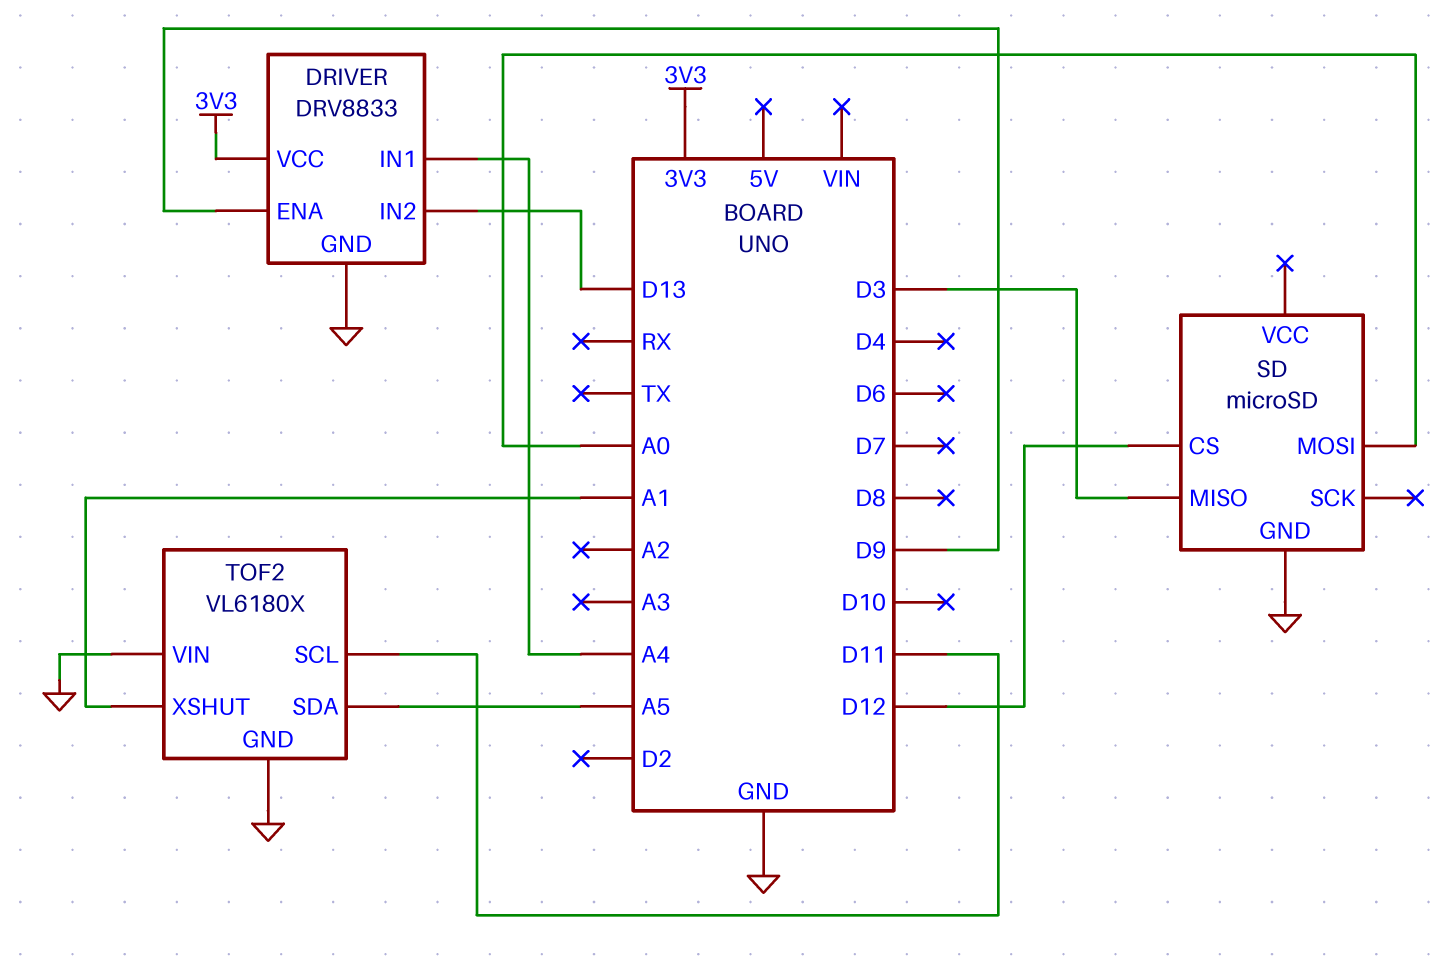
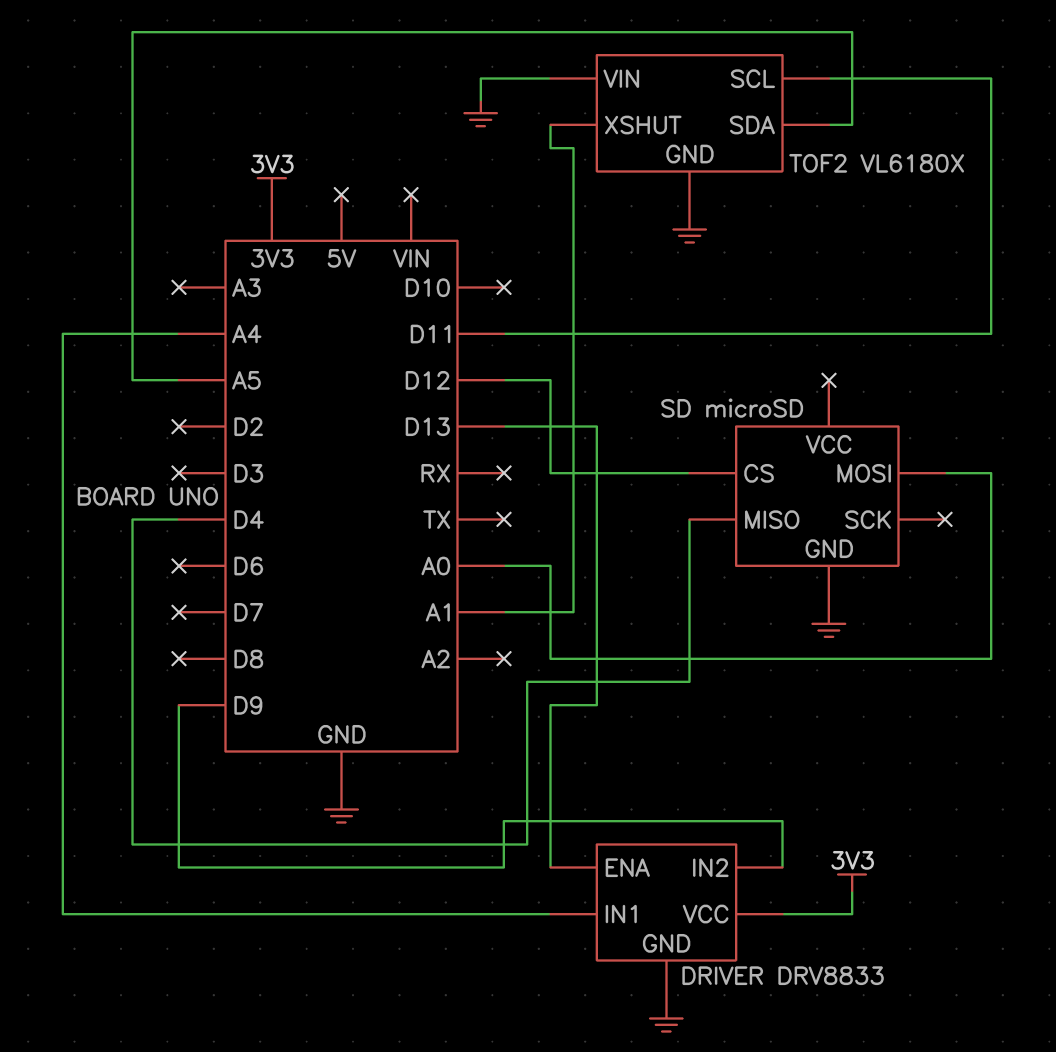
DRIVER pin ENA: D9 -> D13
DRIVER pin IN2: D13 -> D9
SD pin MISO: D3 -> D4

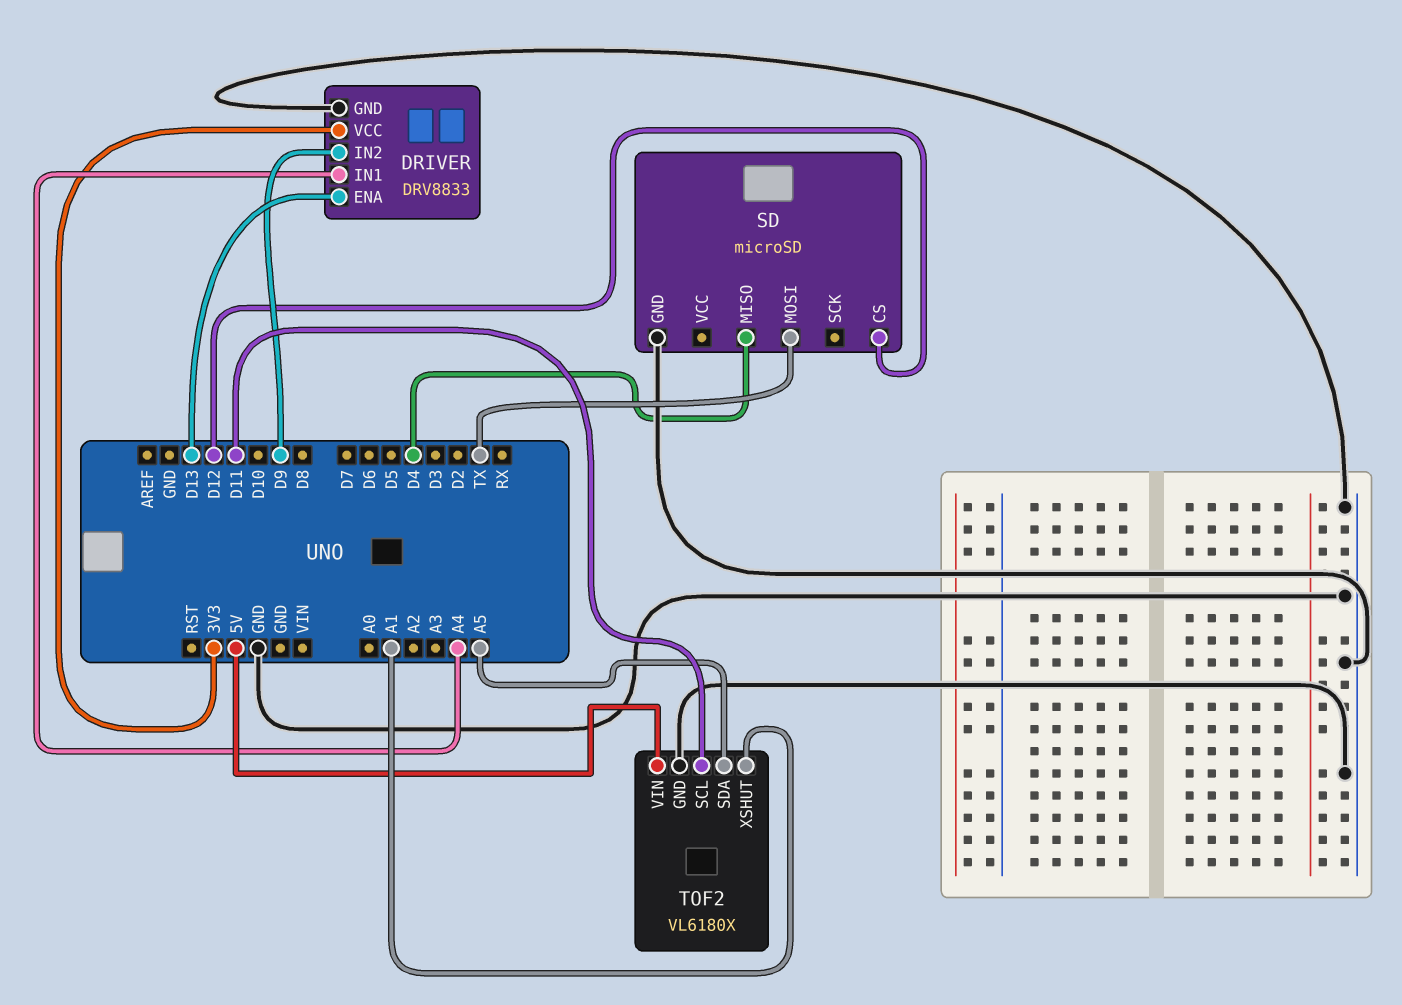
SD pin MOSI: A0 -> TX
TOF2 pin VIN: GND -> 5V

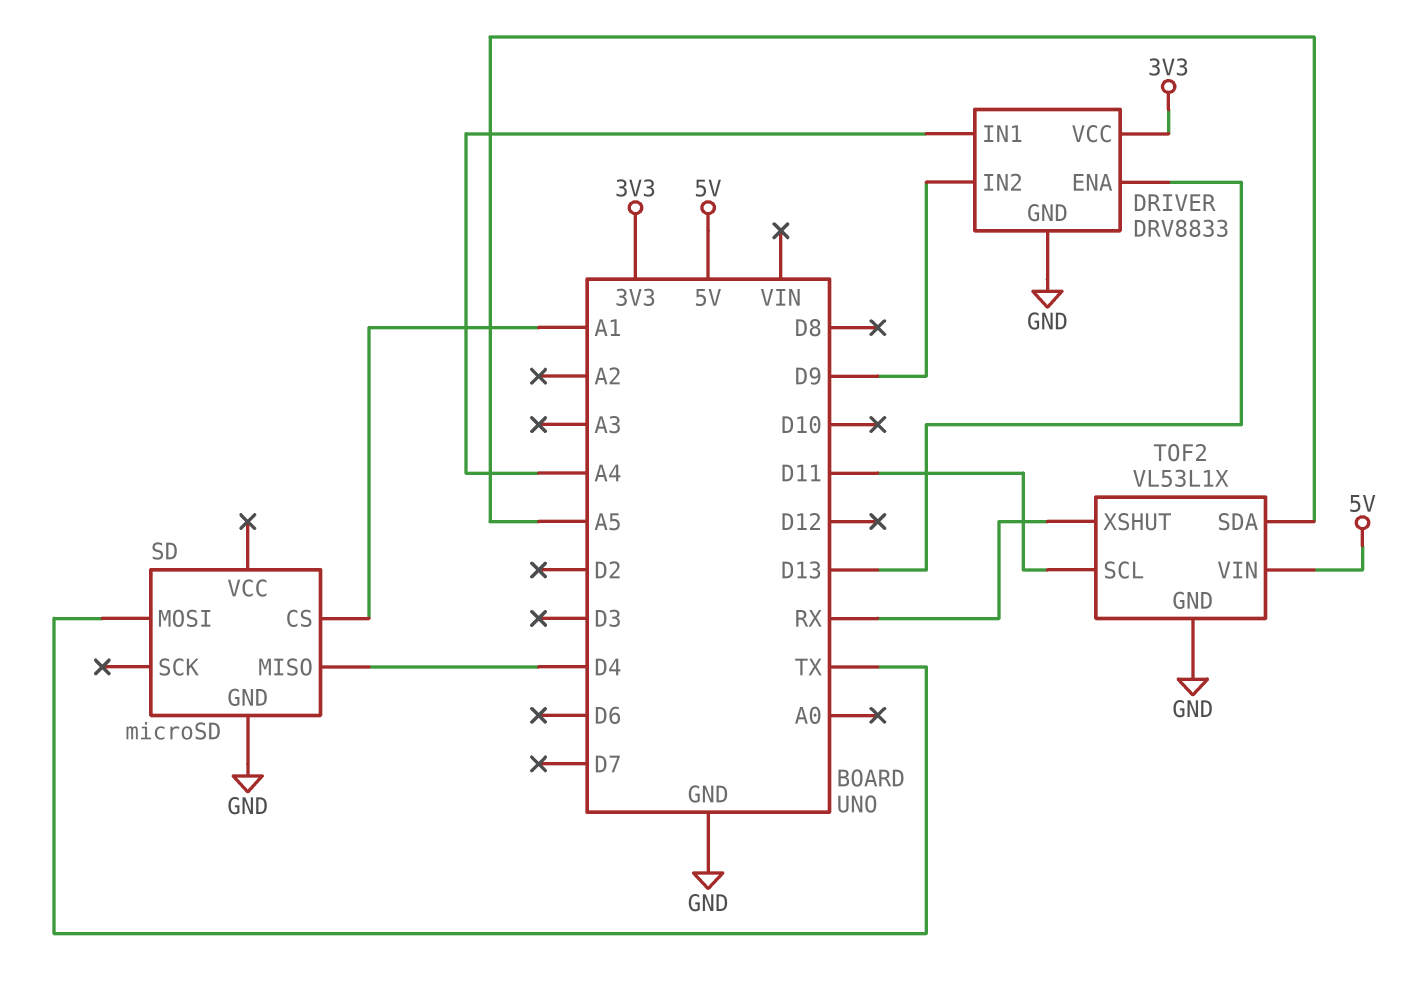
SD pin CS: D12 -> A1
TOF2: VL6180X -> VL53L1X
TOF2 pin XSHUT: A1 -> RX

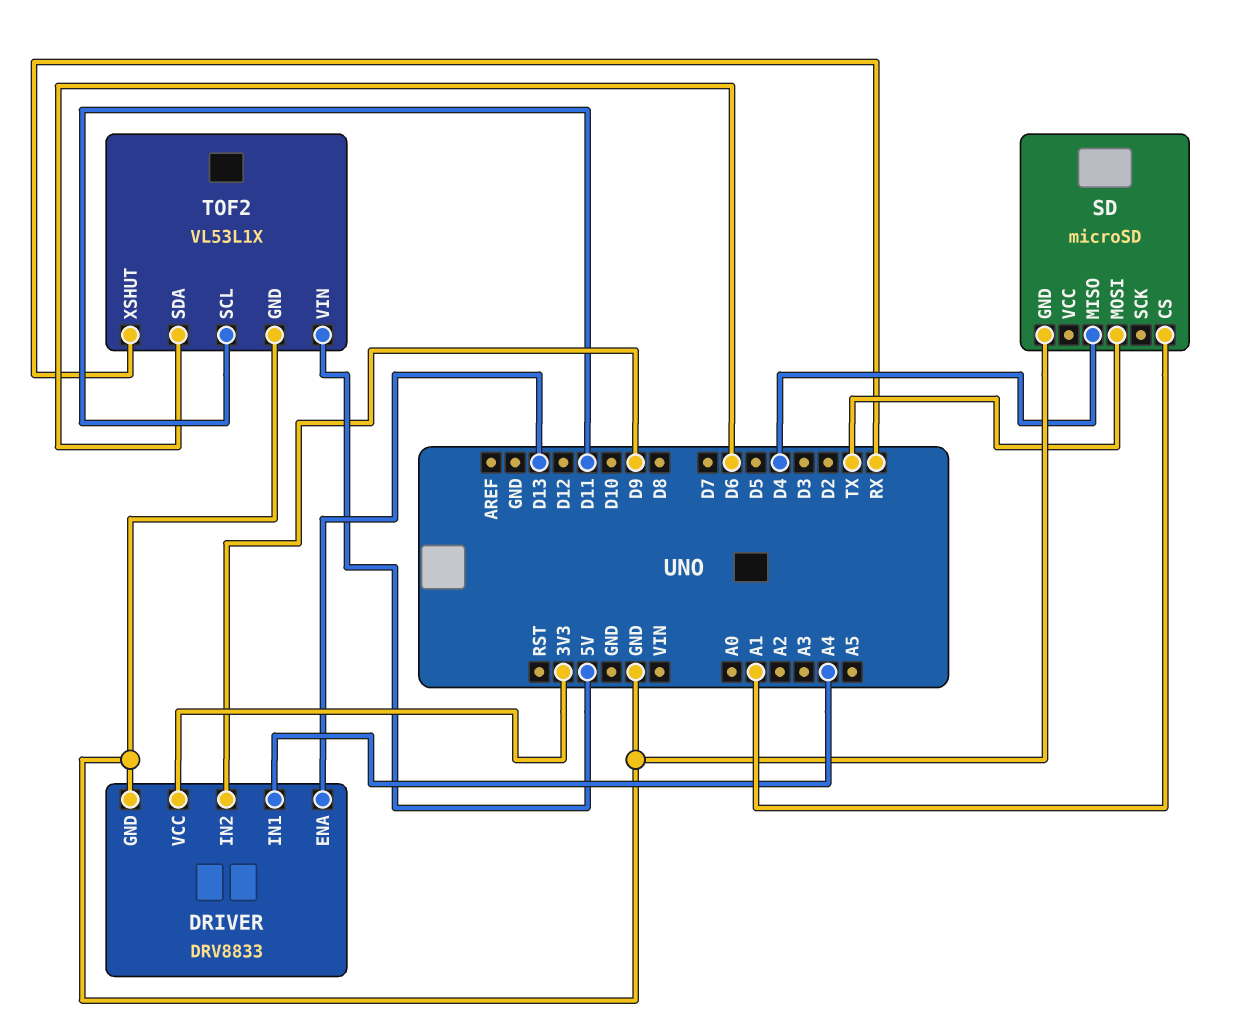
TOF2 pin SDA: A5 -> D6

